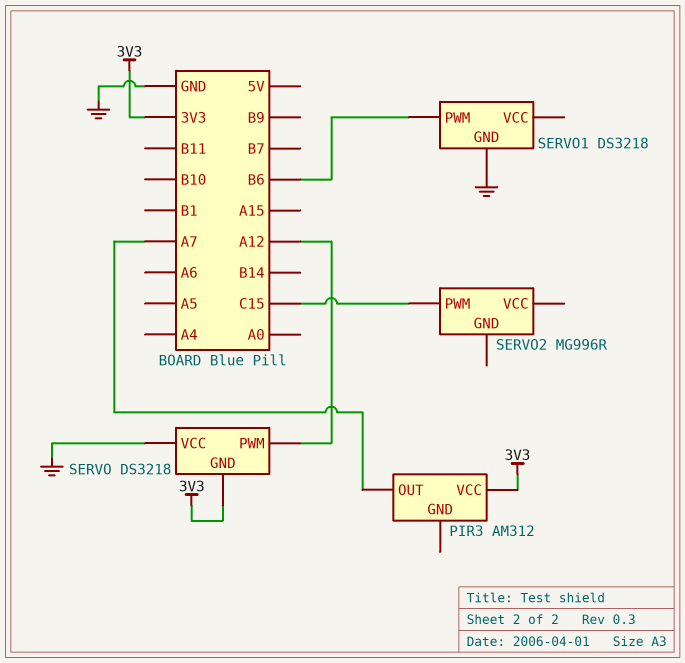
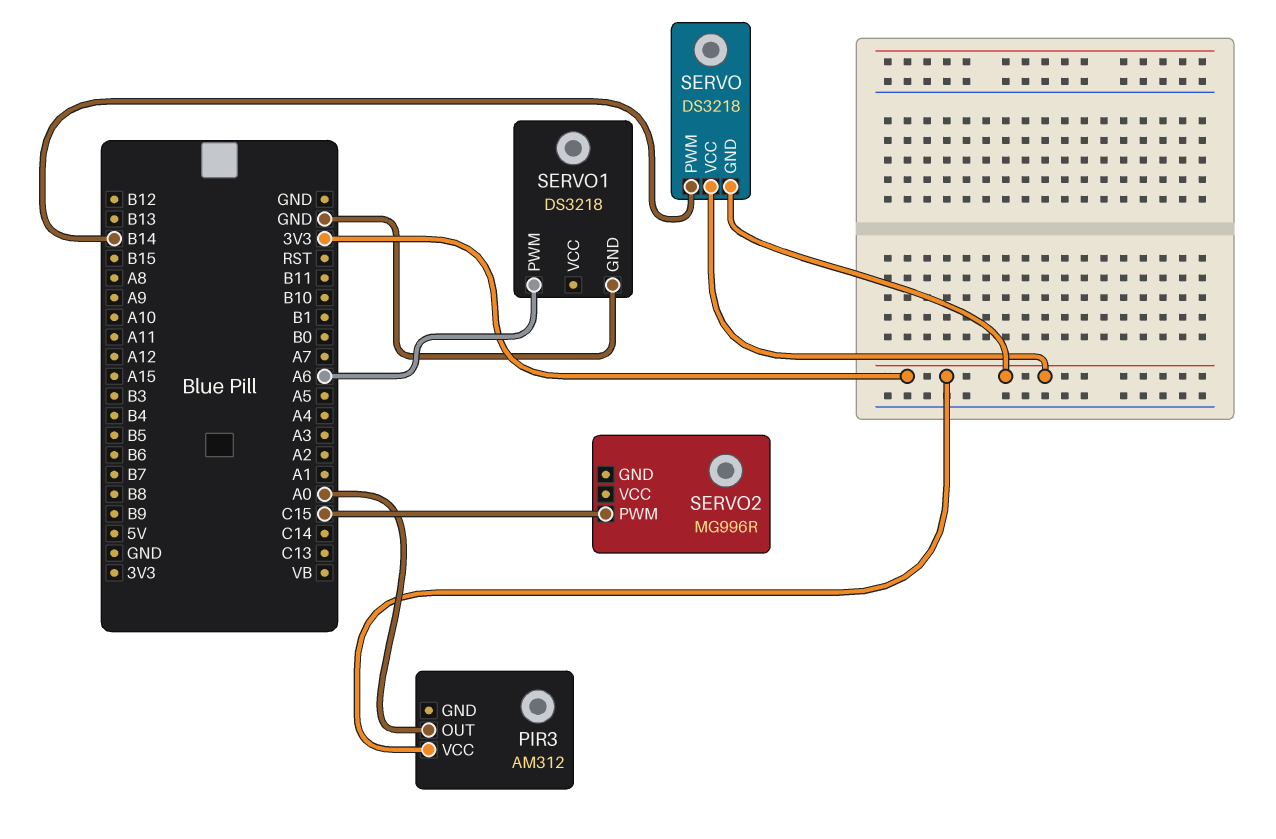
PIR3 pin OUT: A7 -> A0
SERVO pin PWM: A12 -> B14
SERVO pin VCC: GND -> 3V3
SERVO1 pin PWM: B6 -> A6

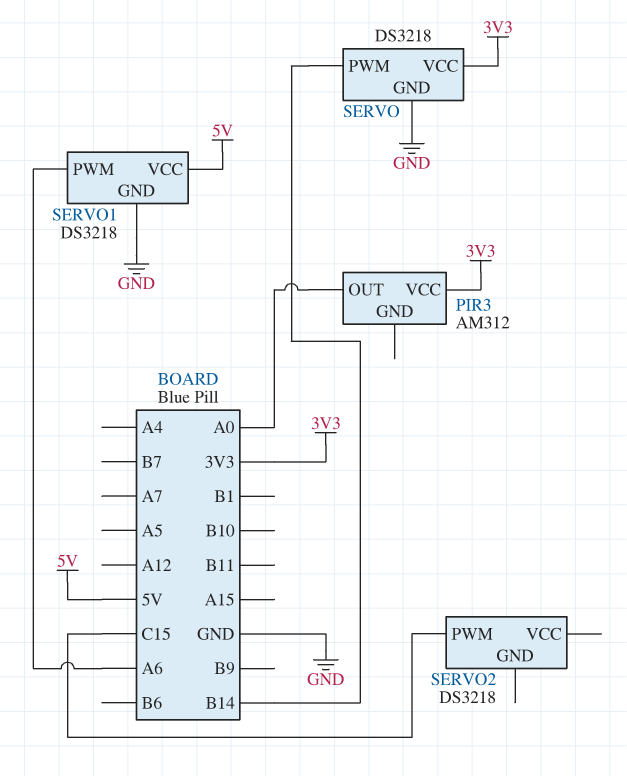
SERVO pin GND: 3V3 -> GND
SERVO1 pin VCC: none -> 5V
SERVO2: MG996R -> DS3218

